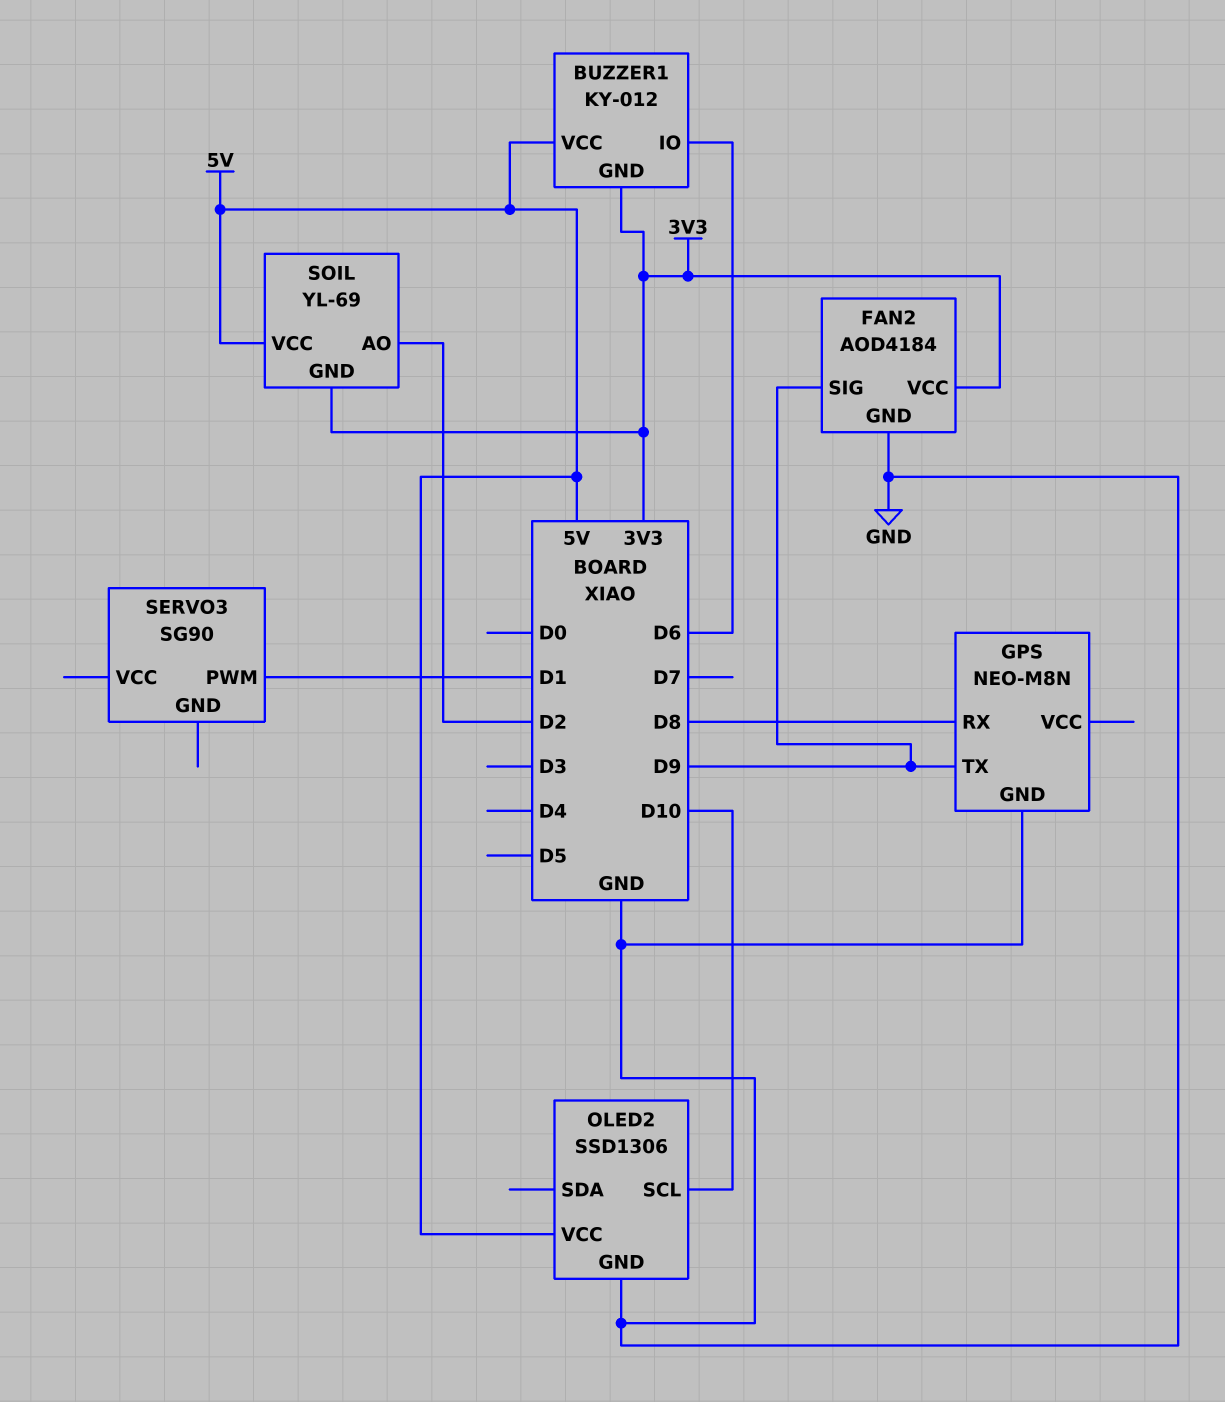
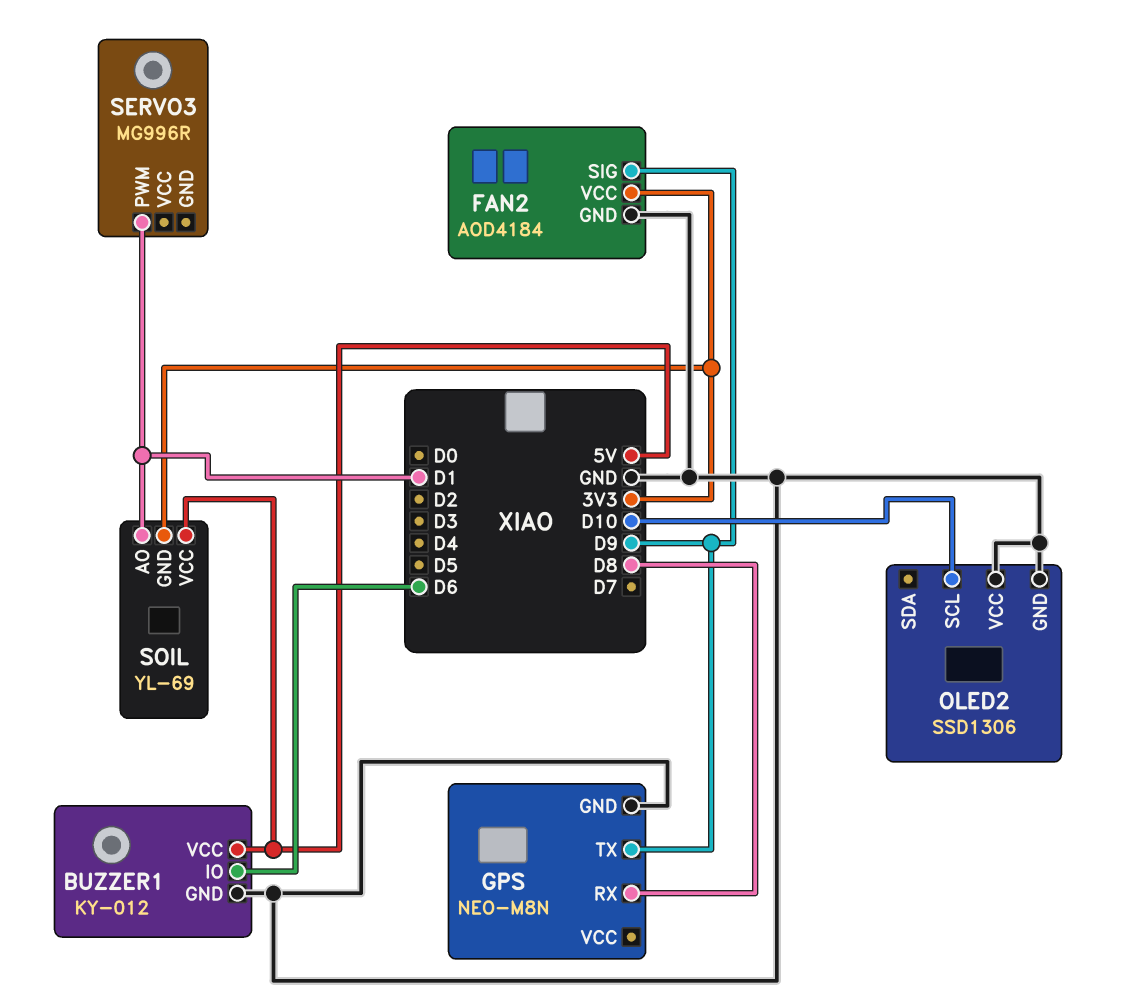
BUZZER1 pin GND: 3V3 -> GND
OLED2 pin VCC: 5V -> GND
SERVO3: SG90 -> MG996R
SOIL pin AO: D2 -> D1

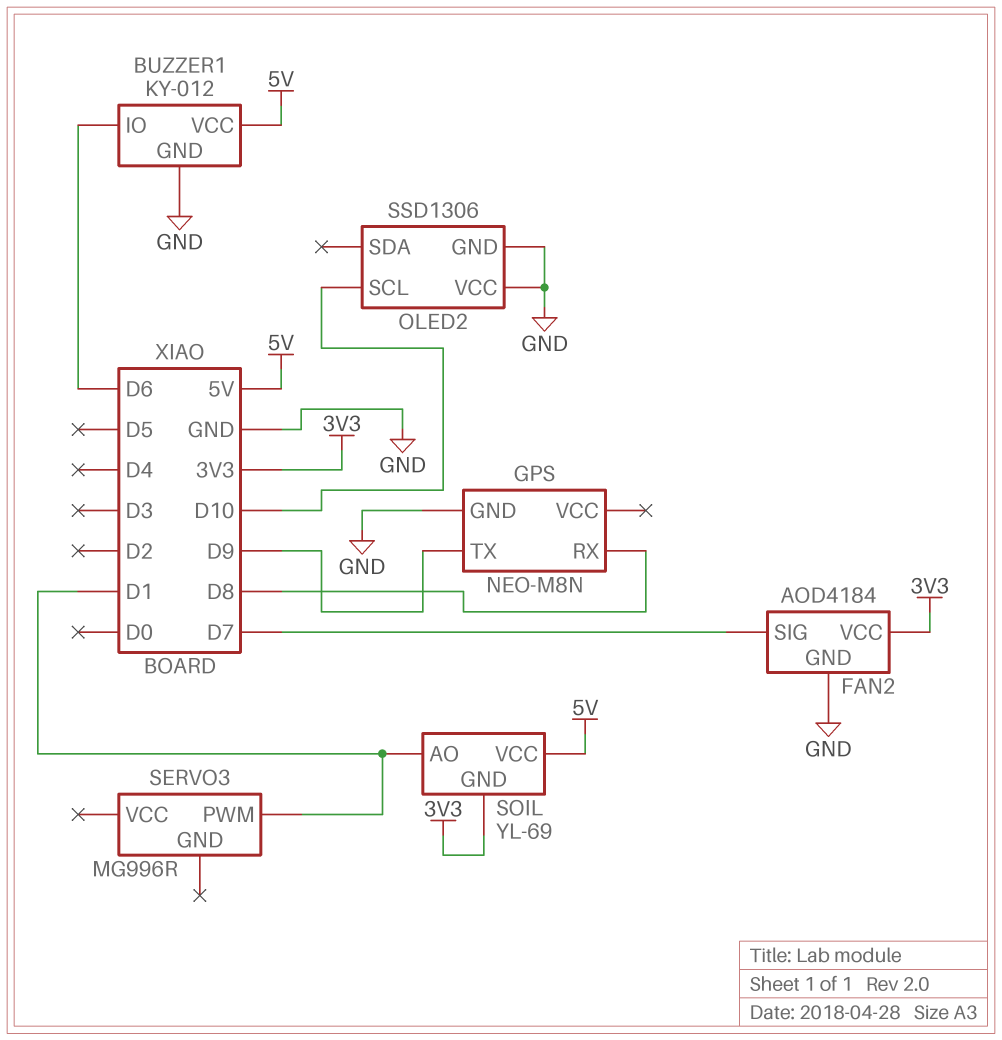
FAN2 pin SIG: D9 -> D7

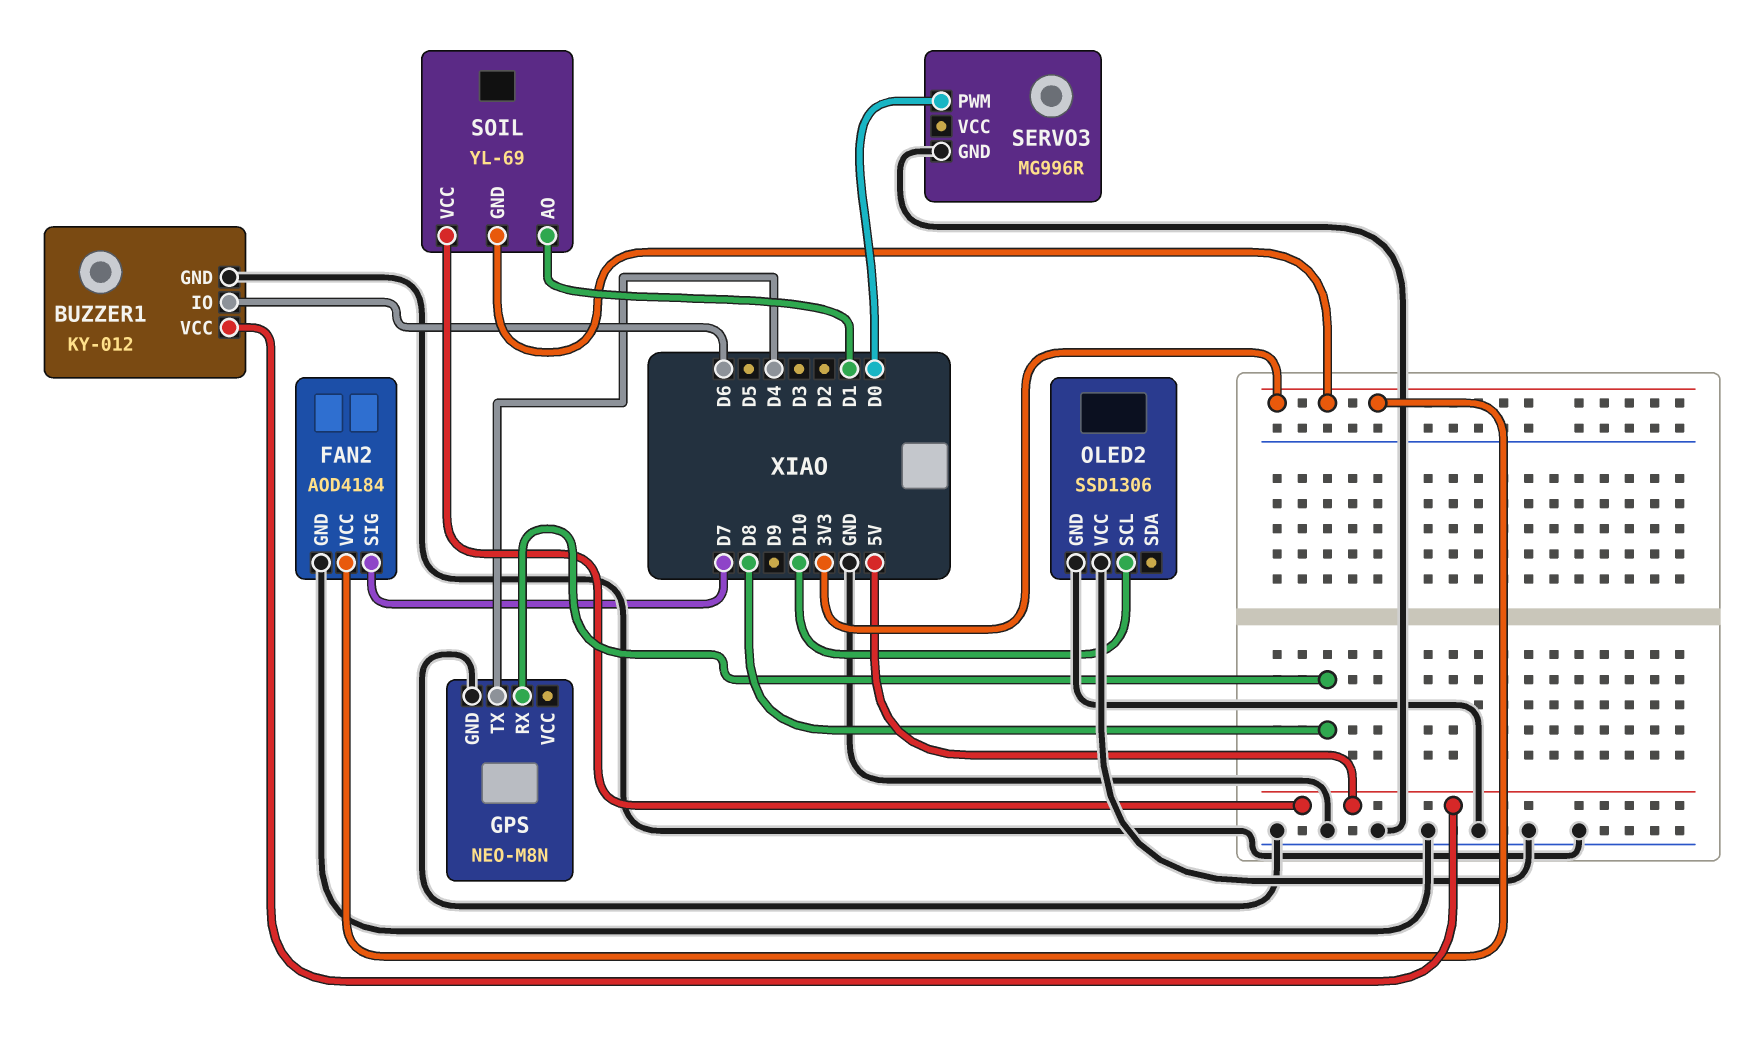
GPS pin TX: D9 -> D4
SERVO3 pin GND: none -> GND
SERVO3 pin PWM: D1 -> D0

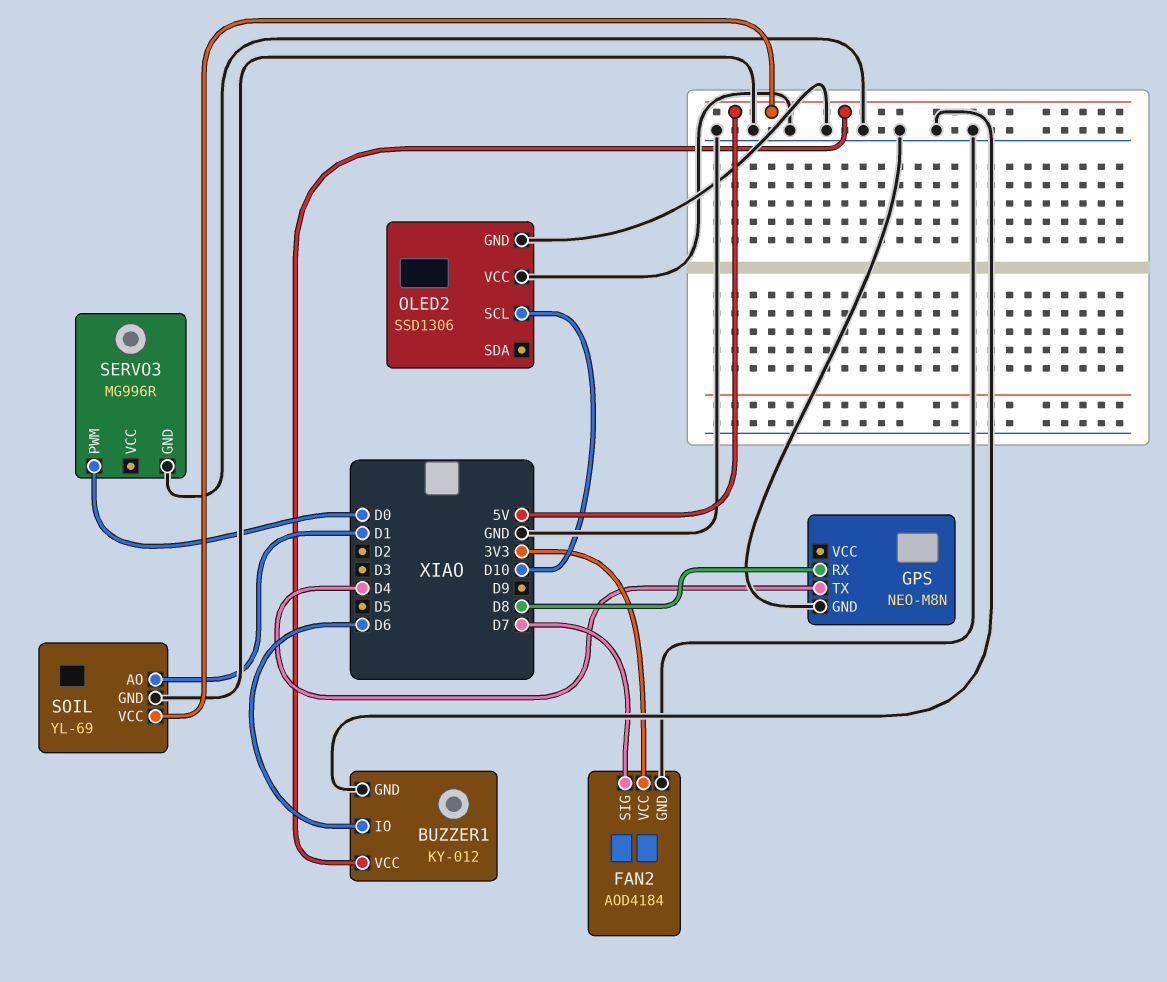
SOIL pin GND: 3V3 -> GND

